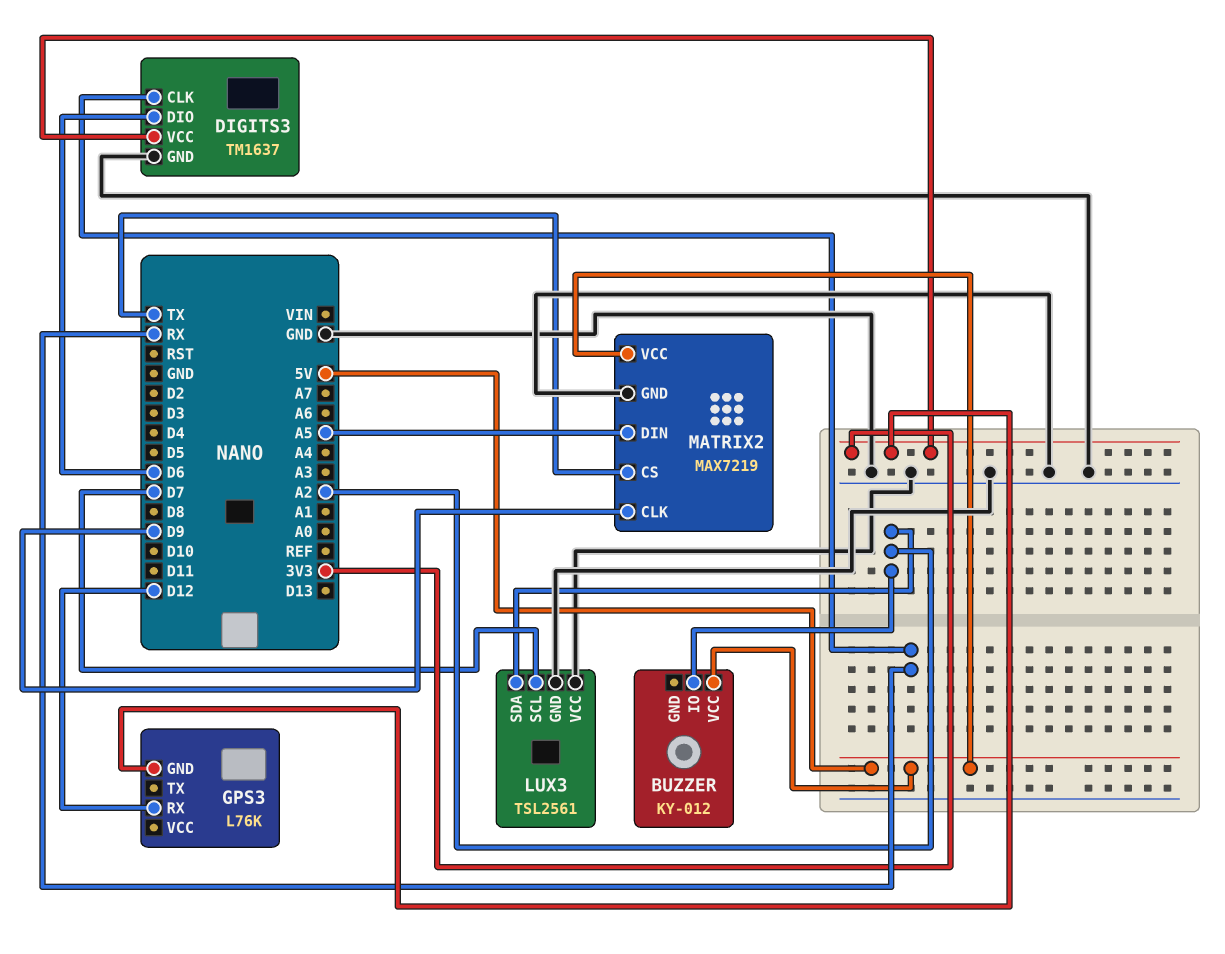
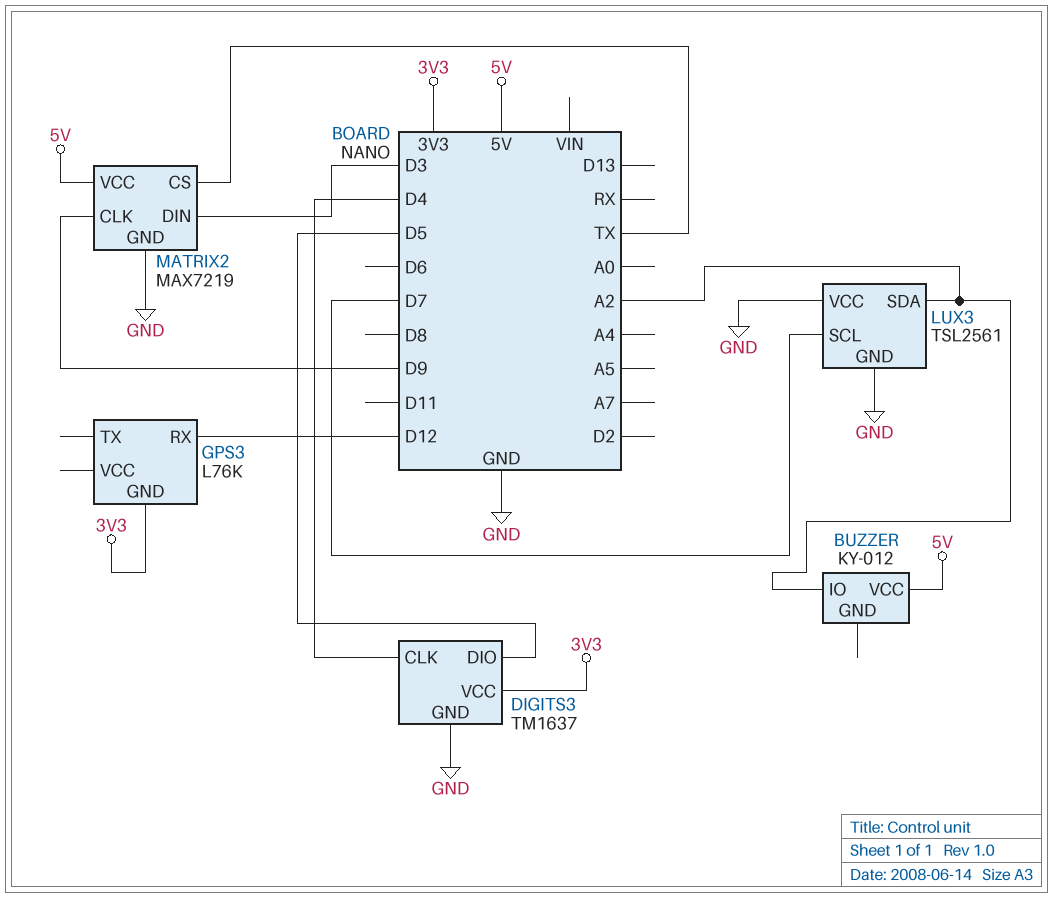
DIGITS3 pin CLK: RX -> D4
DIGITS3 pin DIO: D6 -> D5
MATRIX2 pin DIN: A5 -> D3

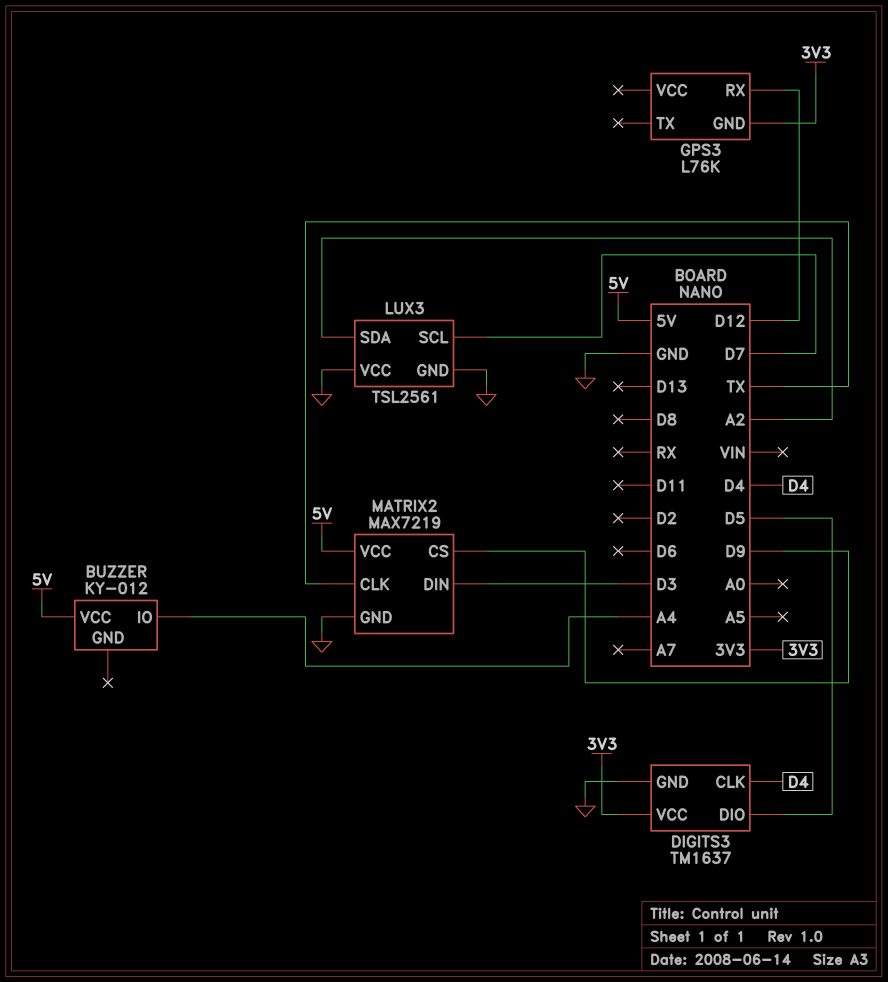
BUZZER pin IO: A2 -> A4
MATRIX2 pin CLK: D9 -> TX
MATRIX2 pin CS: TX -> D9

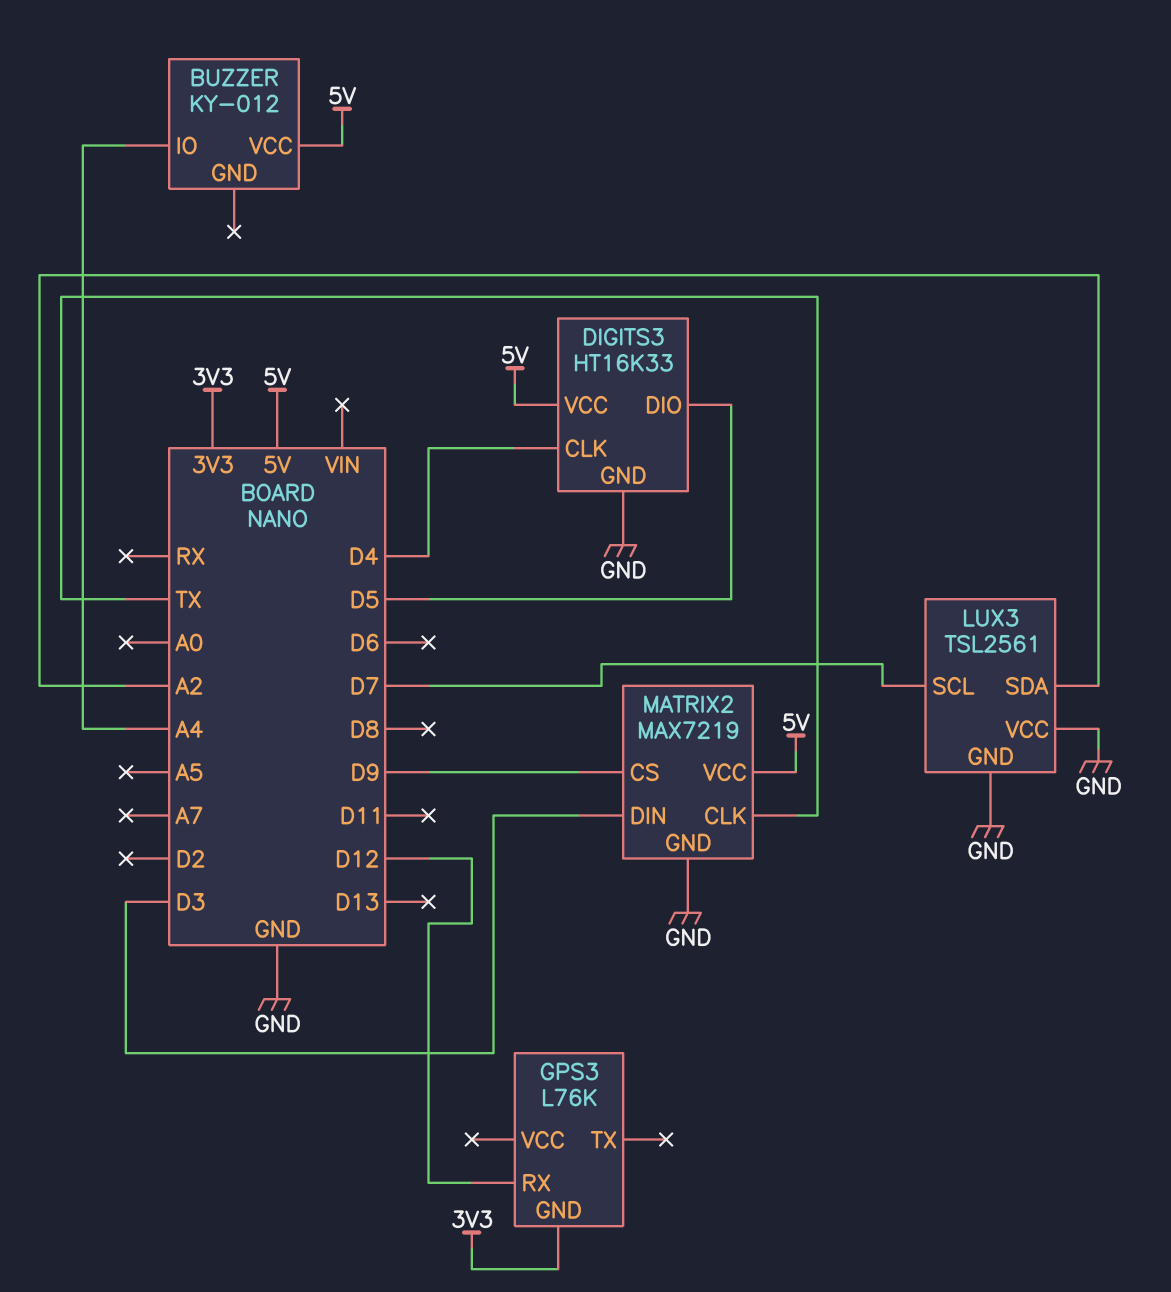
DIGITS3: TM1637 -> HT16K33
DIGITS3 pin VCC: 3V3 -> 5V

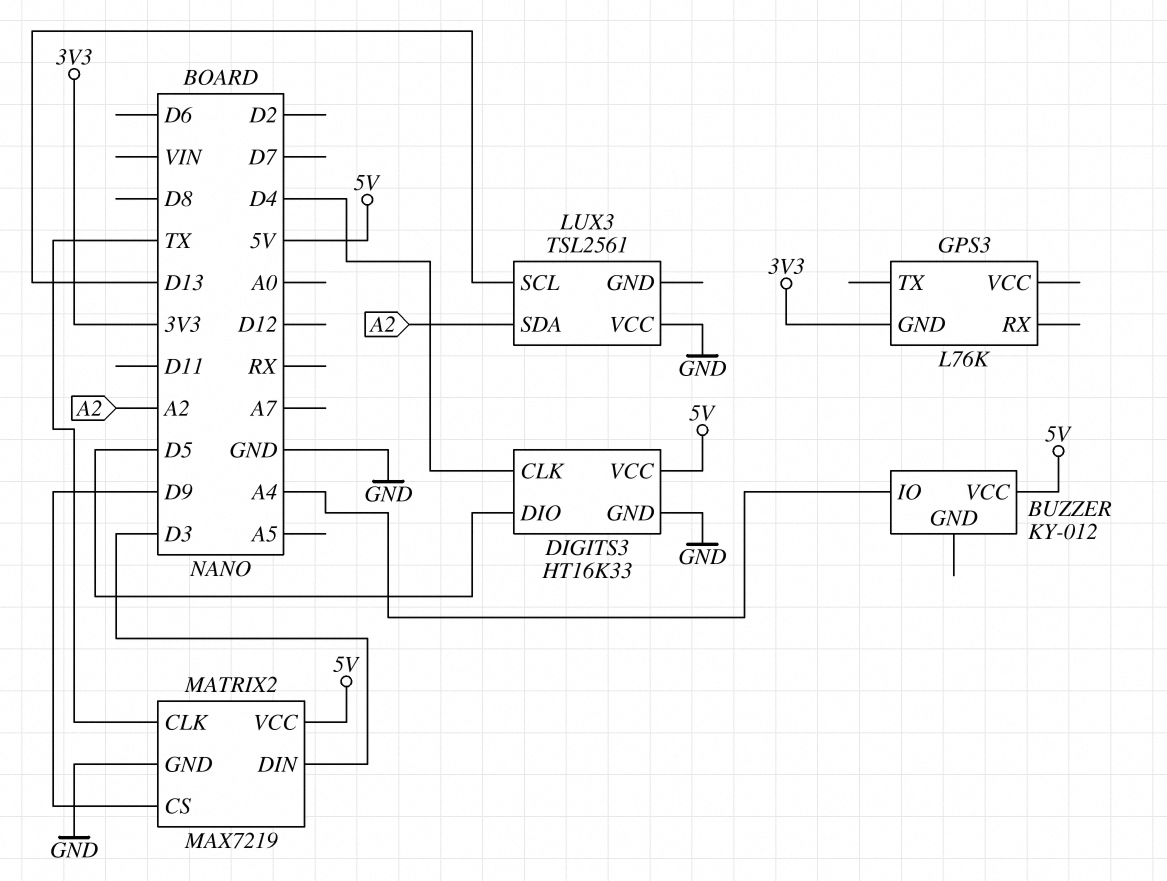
GPS3 pin RX: D12 -> none
LUX3 pin GND: GND -> none
LUX3 pin SCL: D7 -> D13

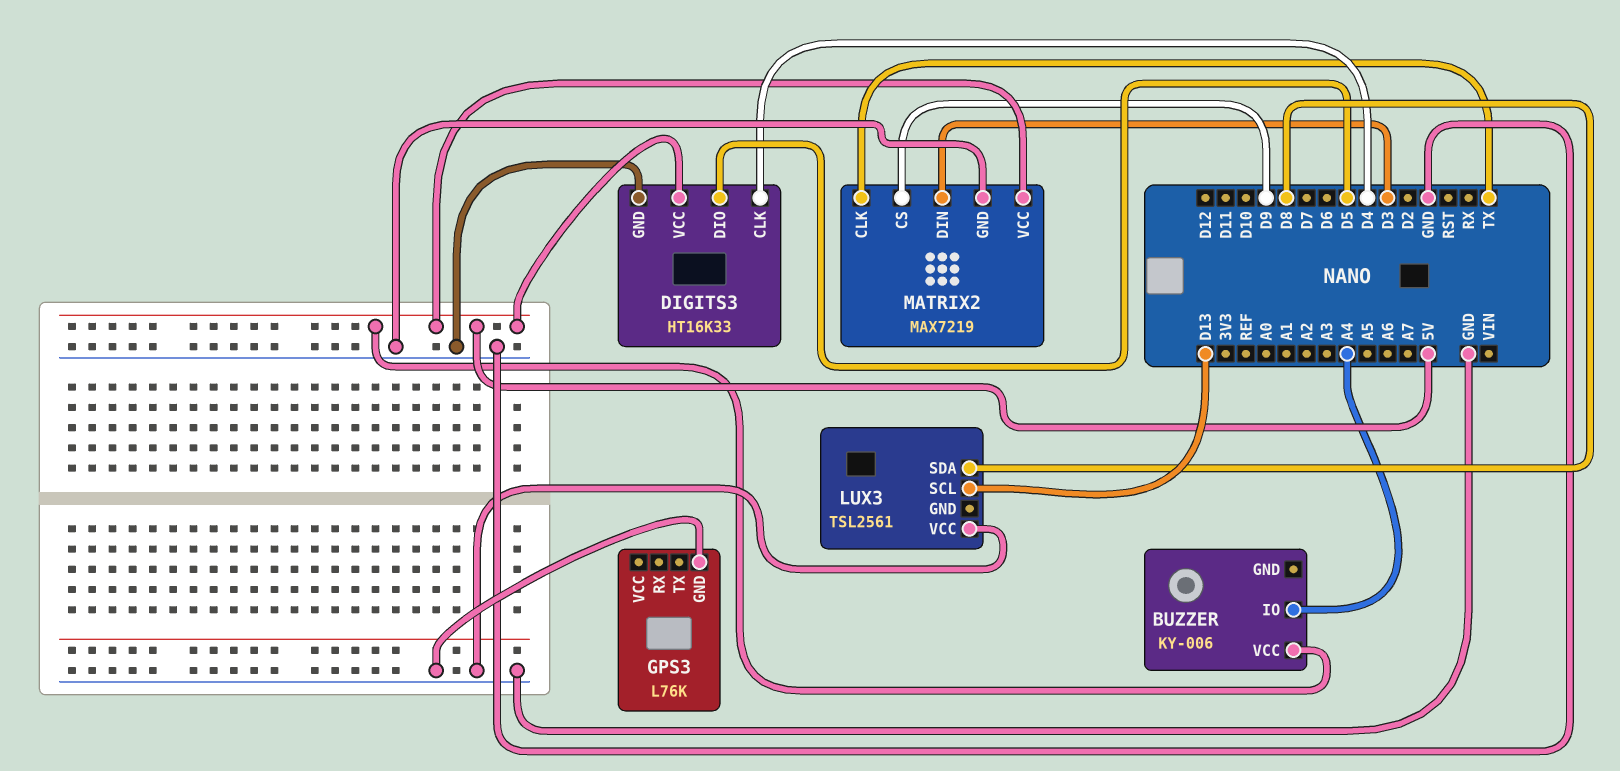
BUZZER: KY-012 -> KY-006
GPS3 pin GND: 3V3 -> GND
LUX3 pin SDA: A2 -> D8

